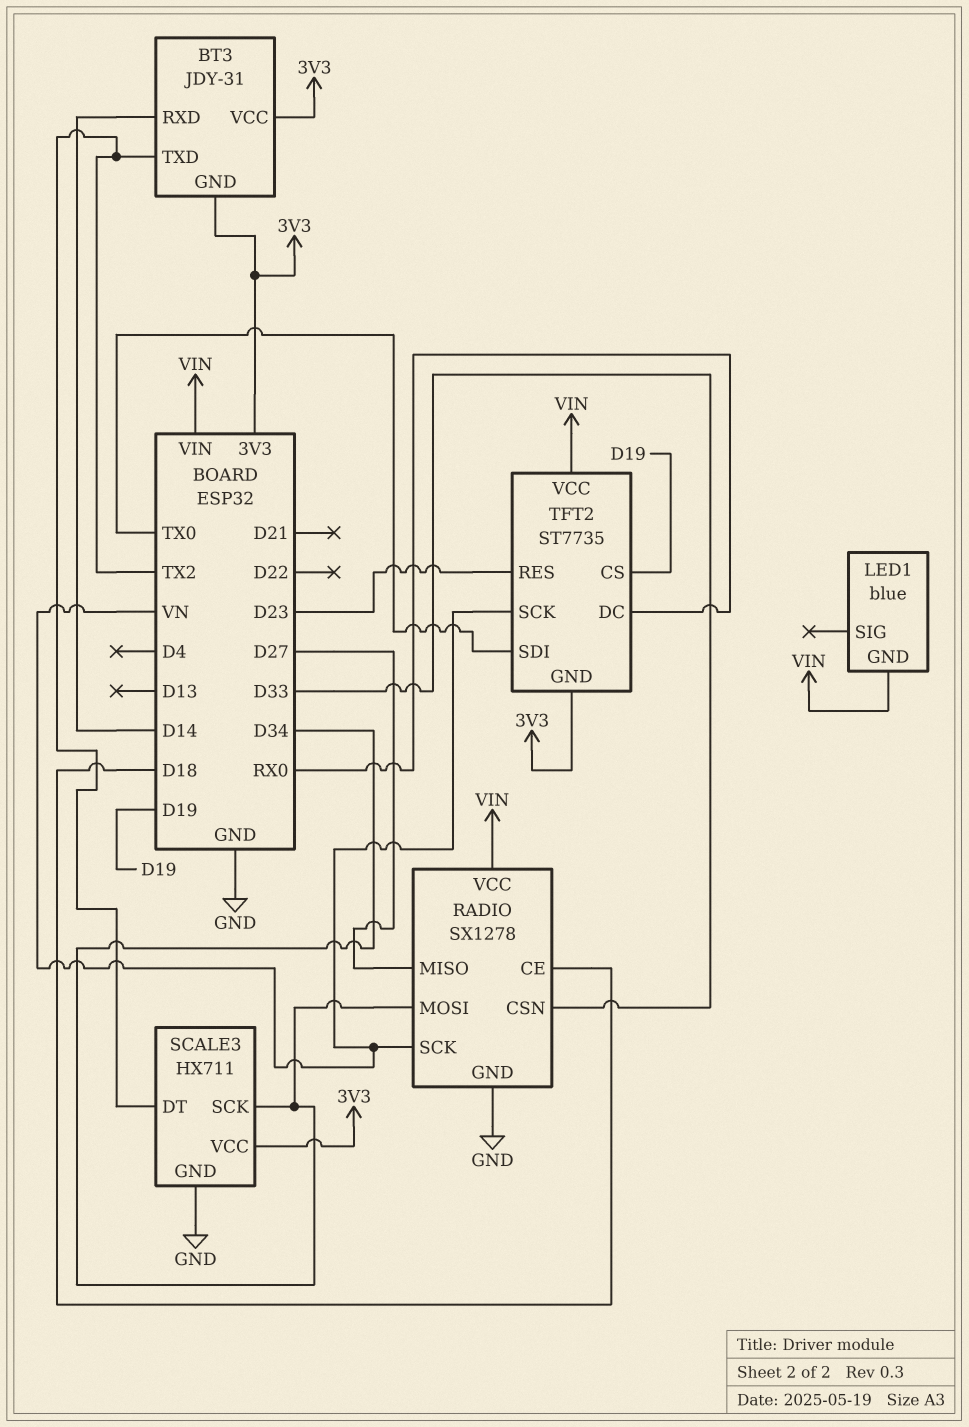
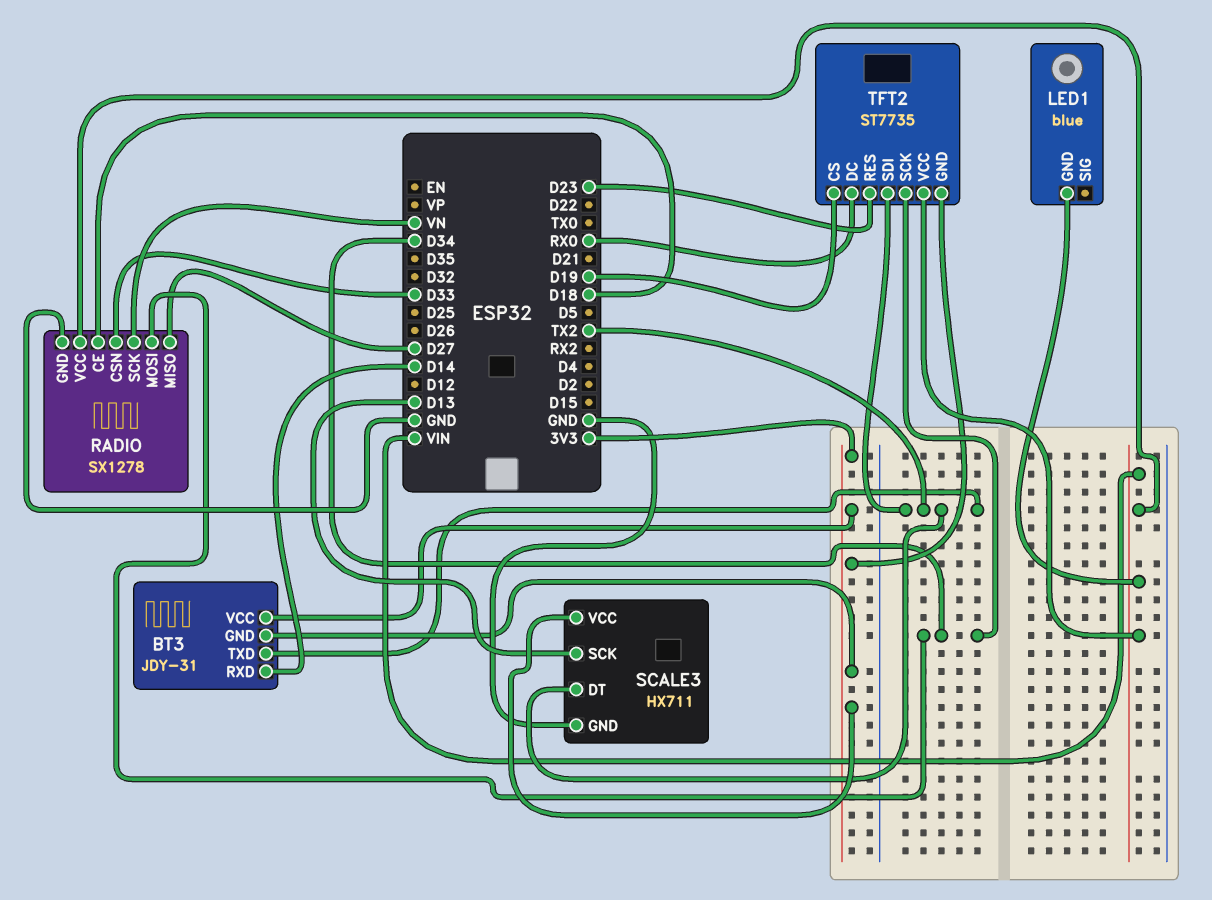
SCALE3 pin SCK: D34 -> D13
TFT2 pin SCK: VN -> D34
TFT2 pin SDI: TX0 -> TX2

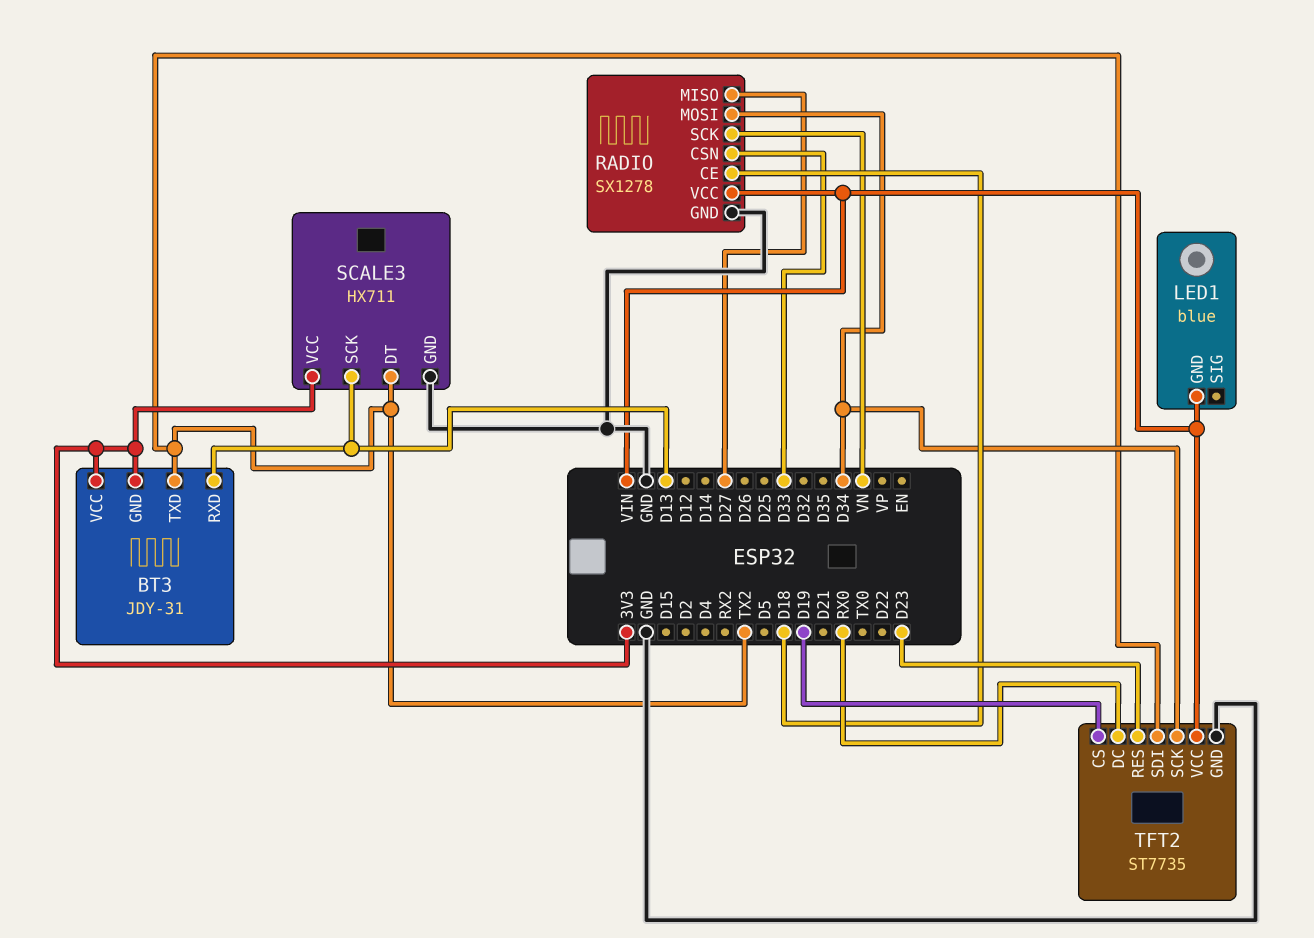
BT3 pin RXD: D14 -> D13
TFT2 pin GND: 3V3 -> GND

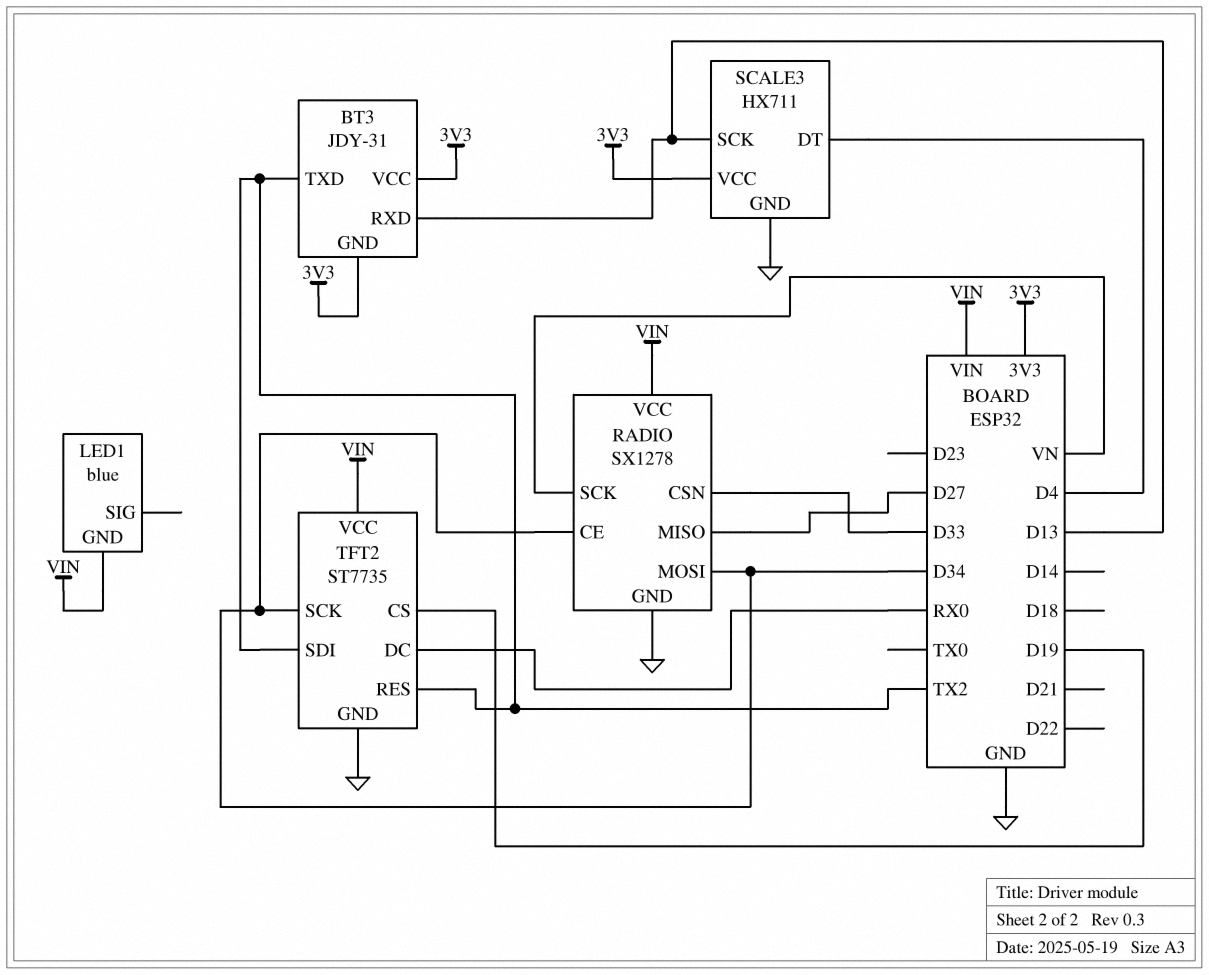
RADIO pin CE: D18 -> D34
SCALE3 pin DT: TX2 -> D4
TFT2 pin RES: D23 -> TX2

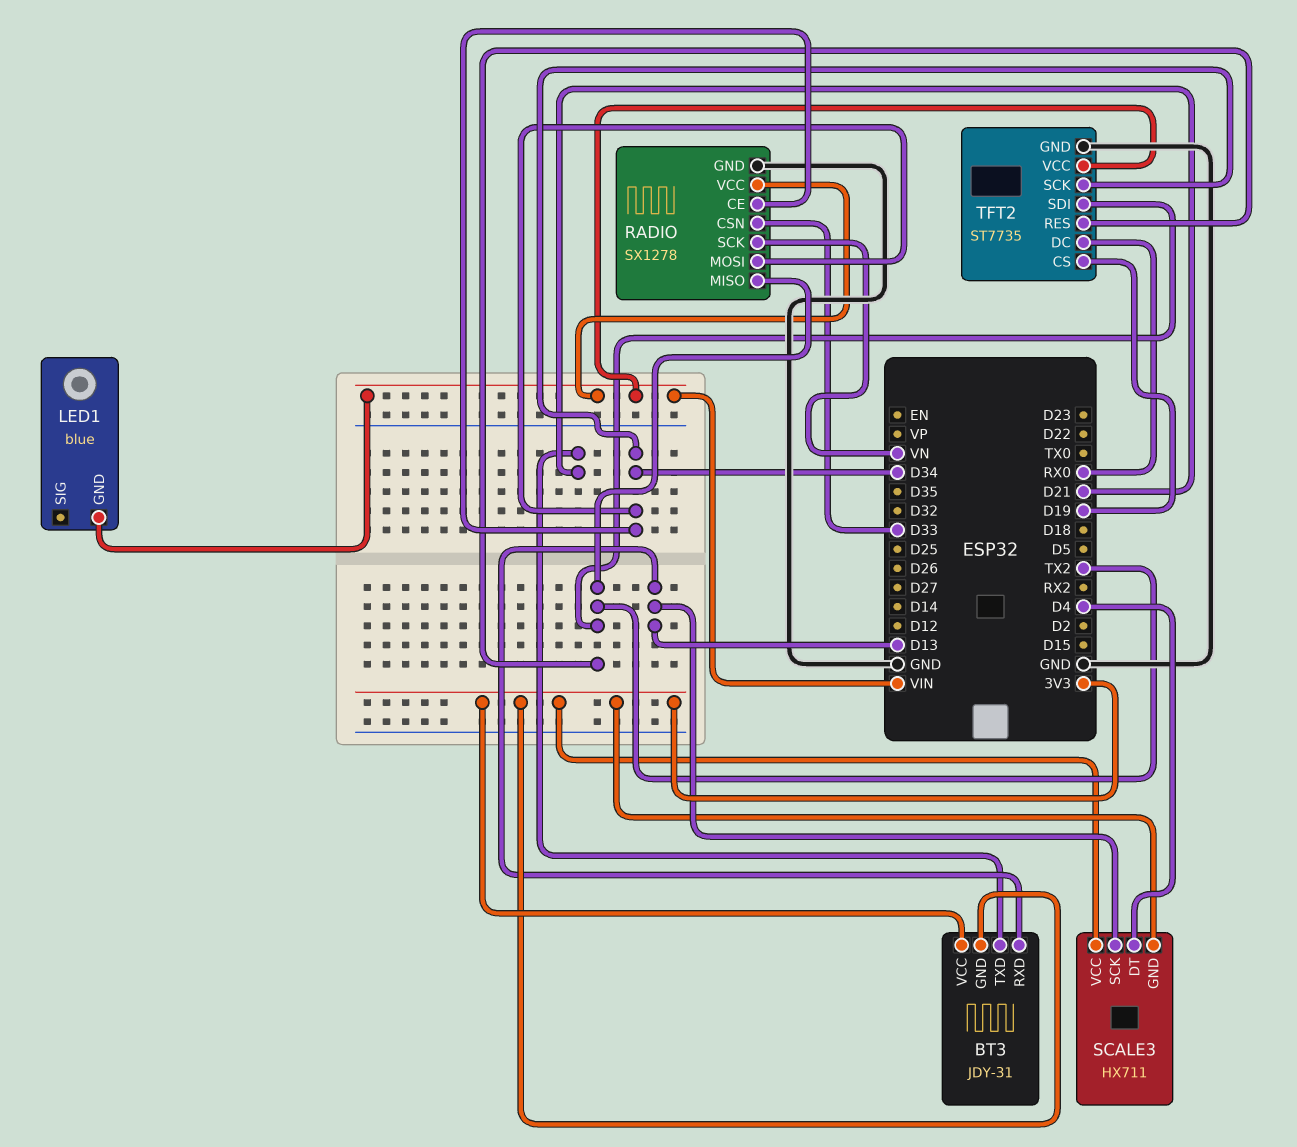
BT3 pin TXD: TX2 -> D21
RADIO pin MISO: D27 -> TX2
SCALE3 pin GND: GND -> 3V3

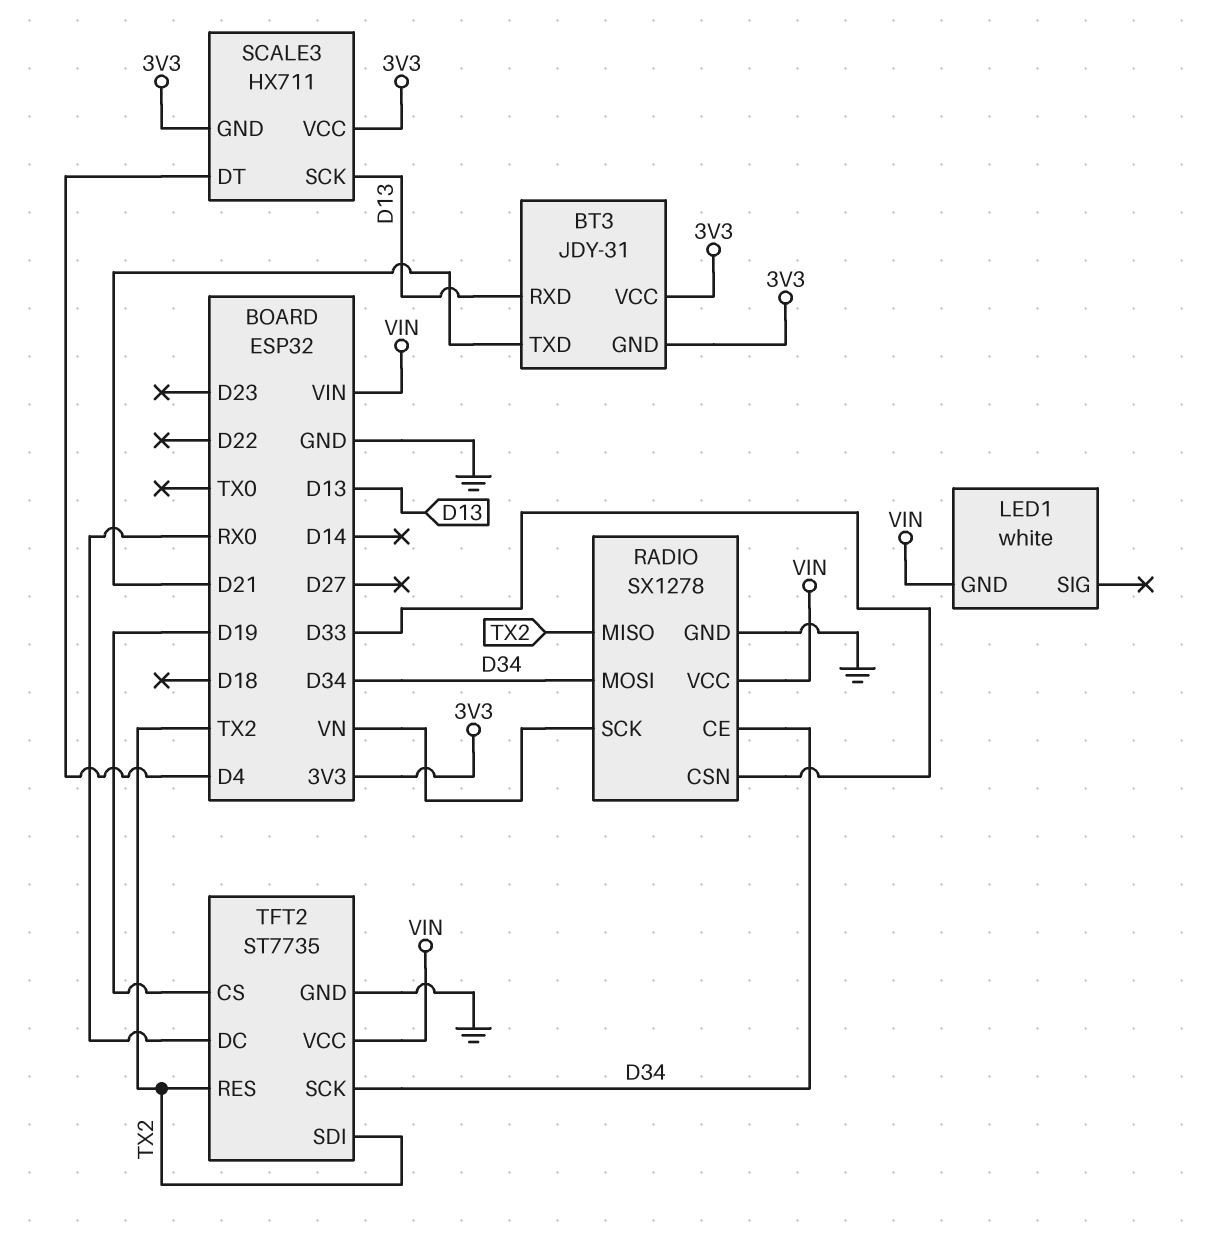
LED1: blue -> white

